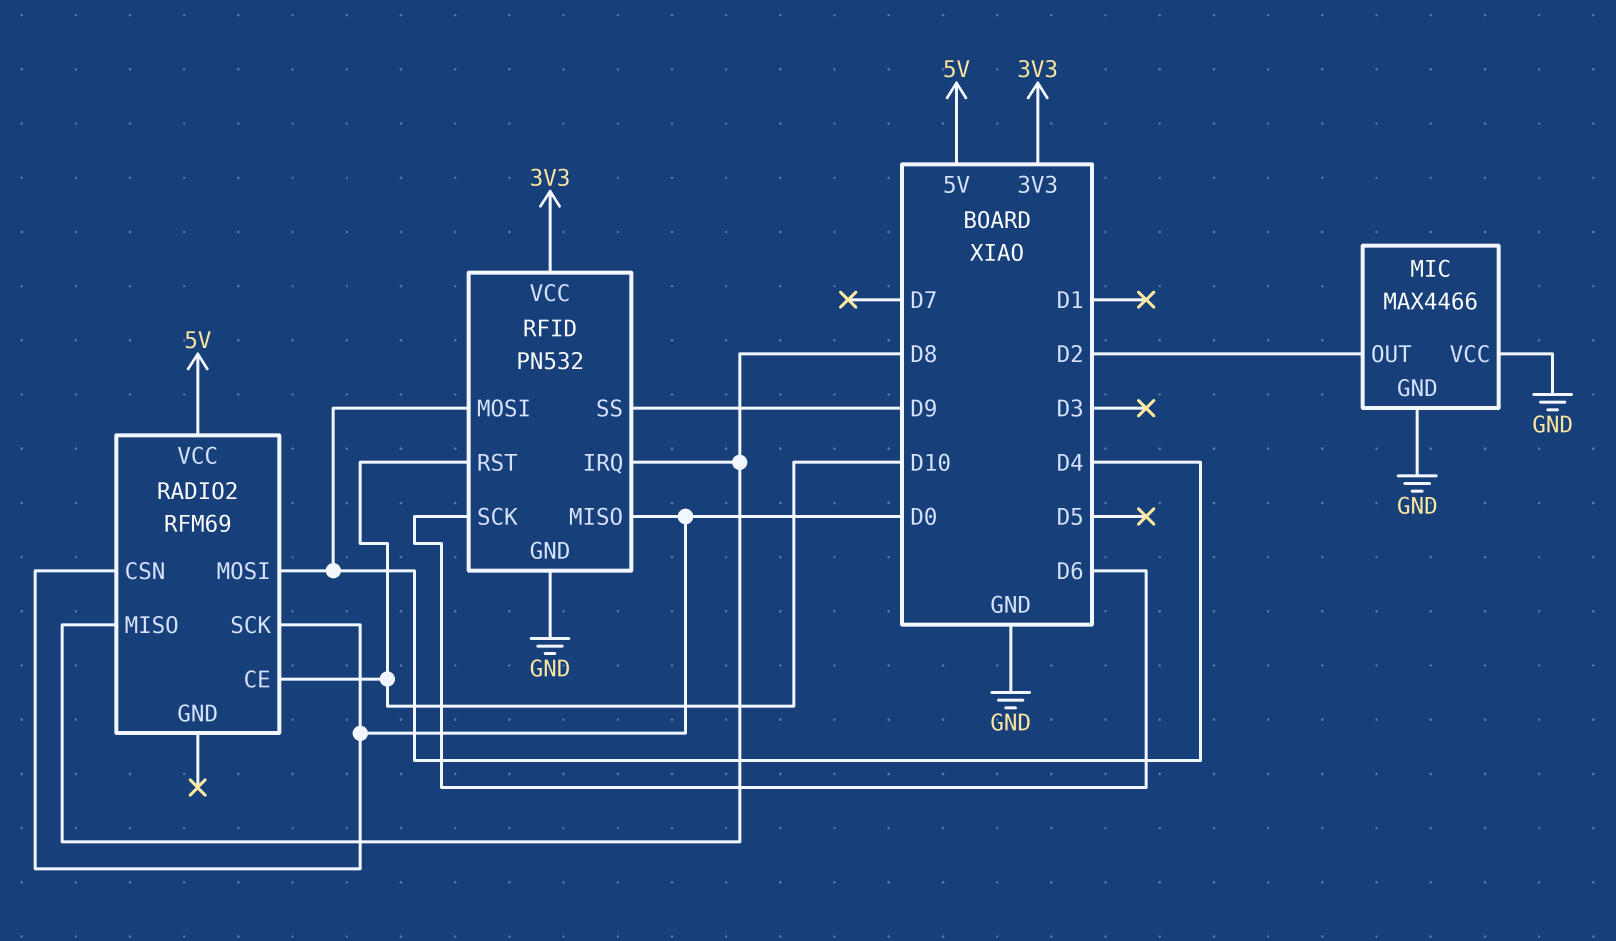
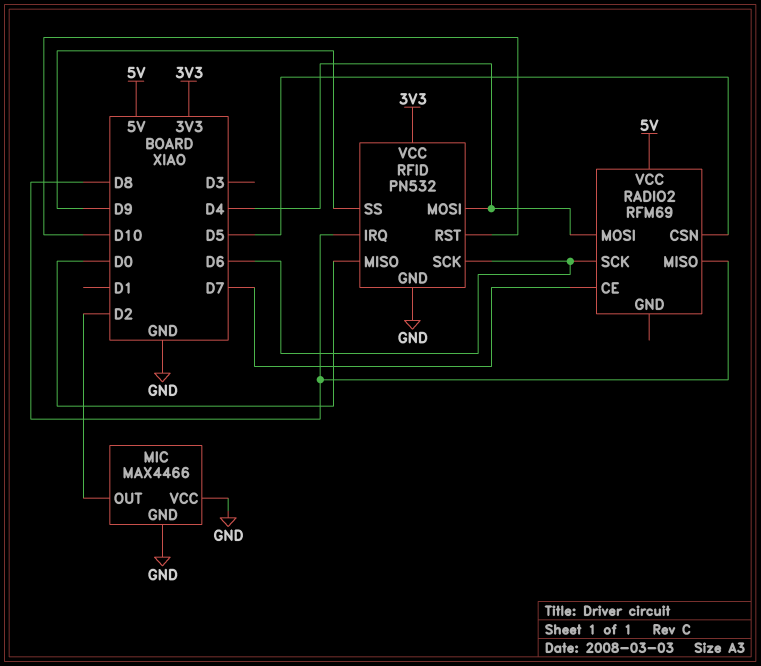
RADIO2 pin CE: D10 -> D7
RADIO2 pin CSN: D0 -> D5
RADIO2 pin SCK: D0 -> D6

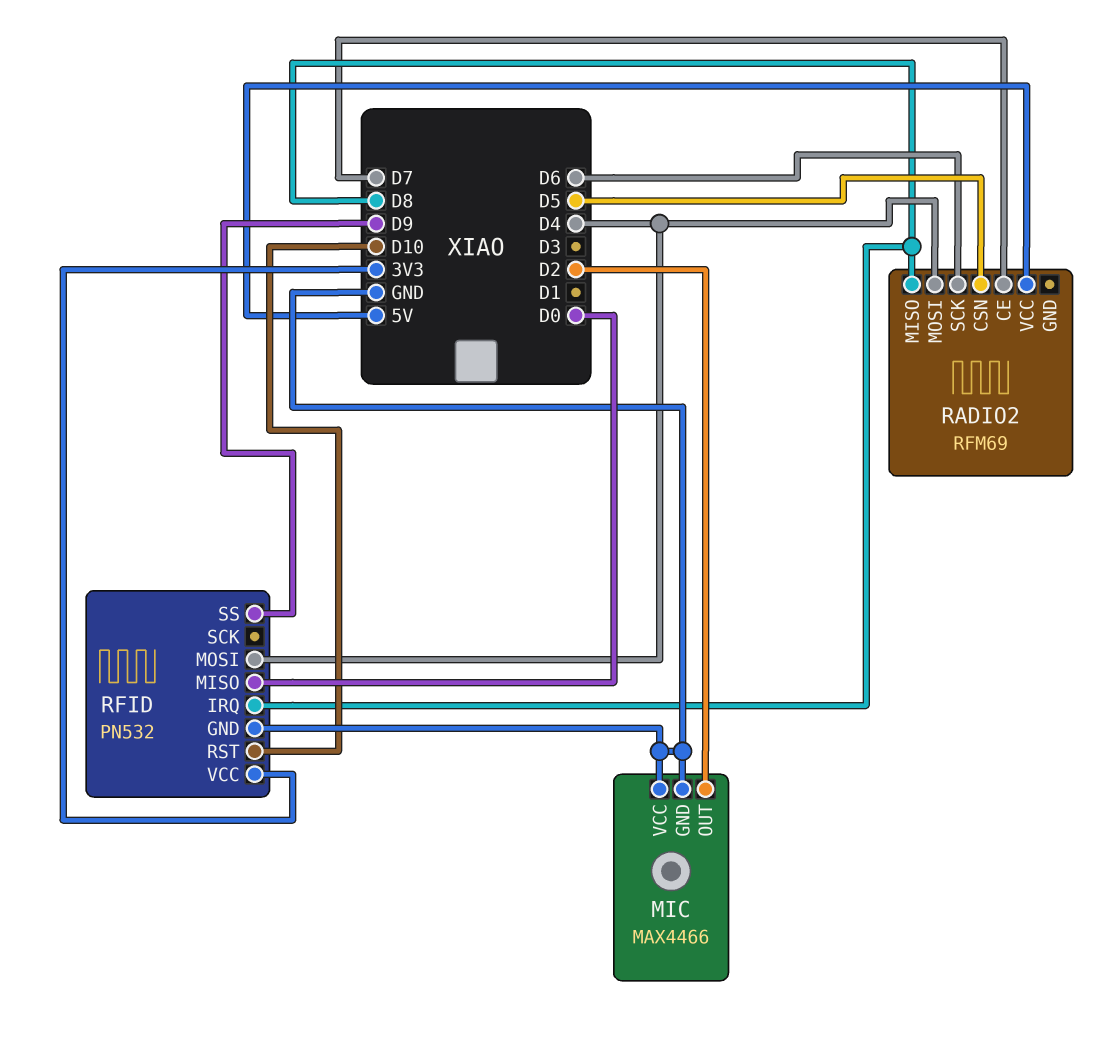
RFID pin SCK: D6 -> none

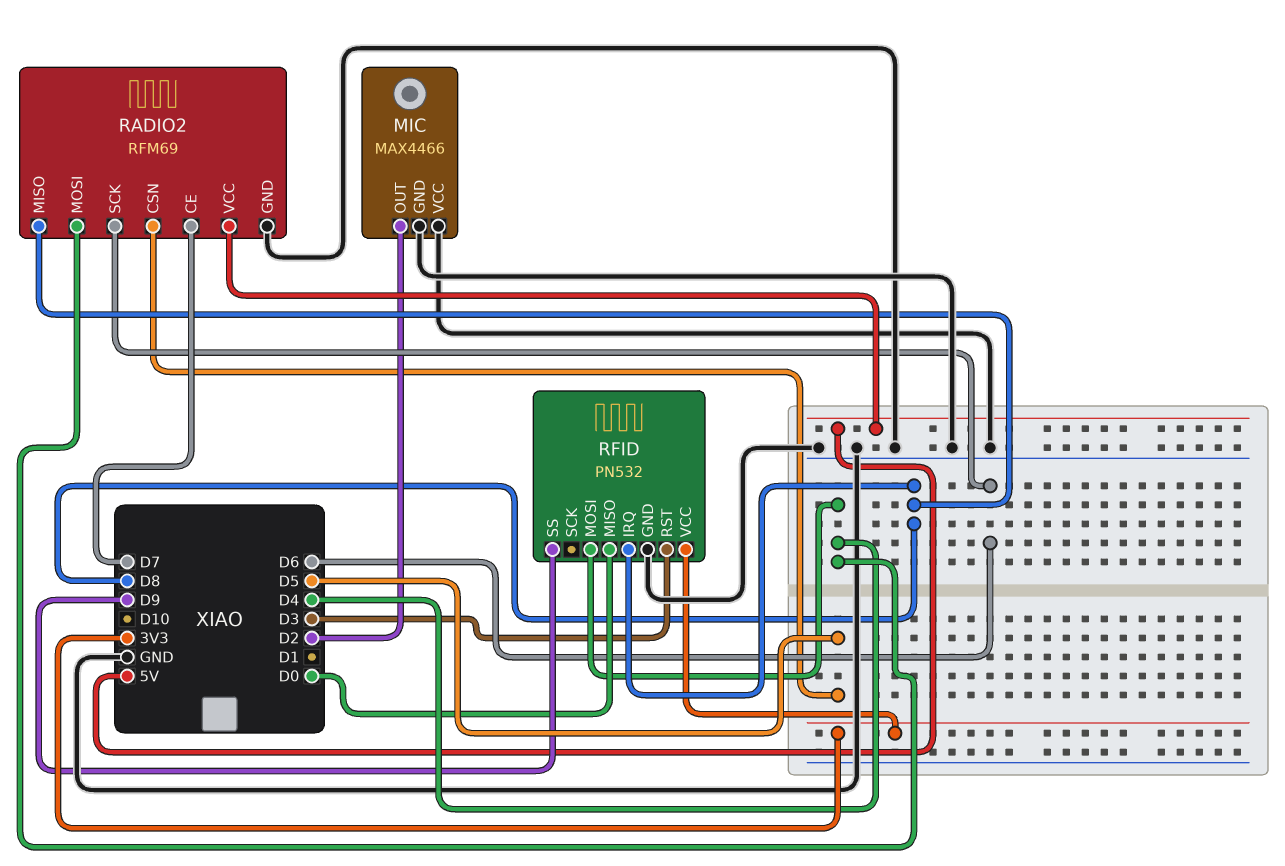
RADIO2 pin GND: none -> GND
RFID pin RST: D10 -> D3

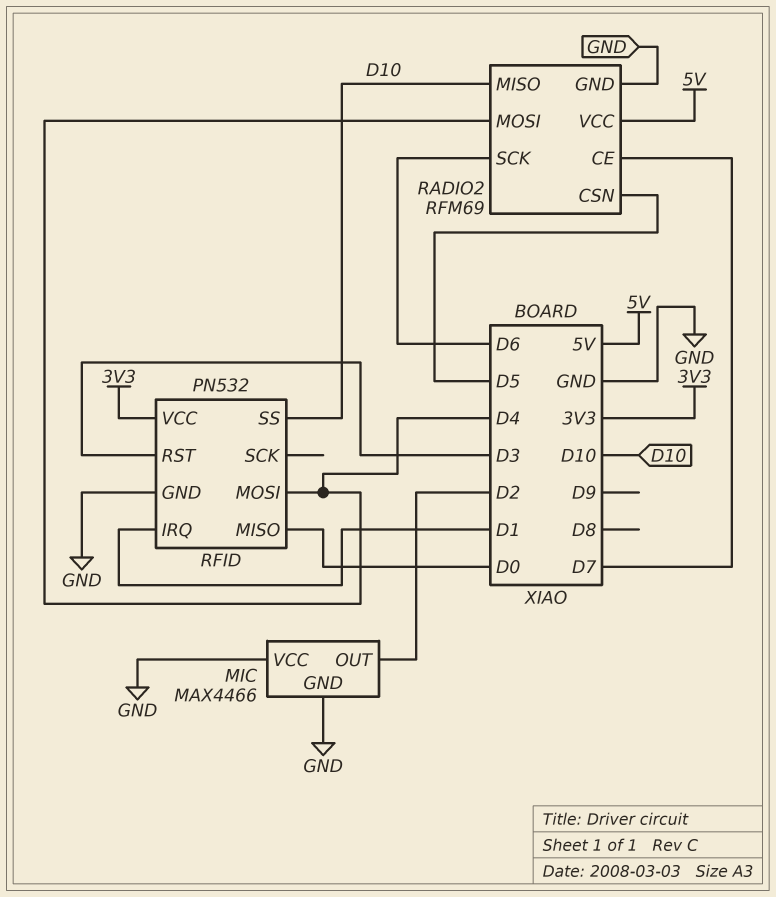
RADIO2 pin MISO: D8 -> D10
RFID pin IRQ: D8 -> D1
RFID pin SS: D9 -> D10

